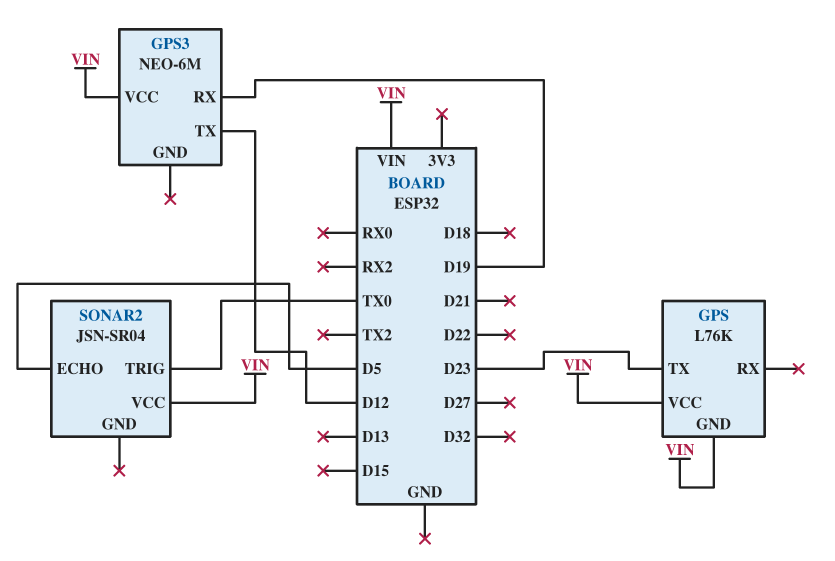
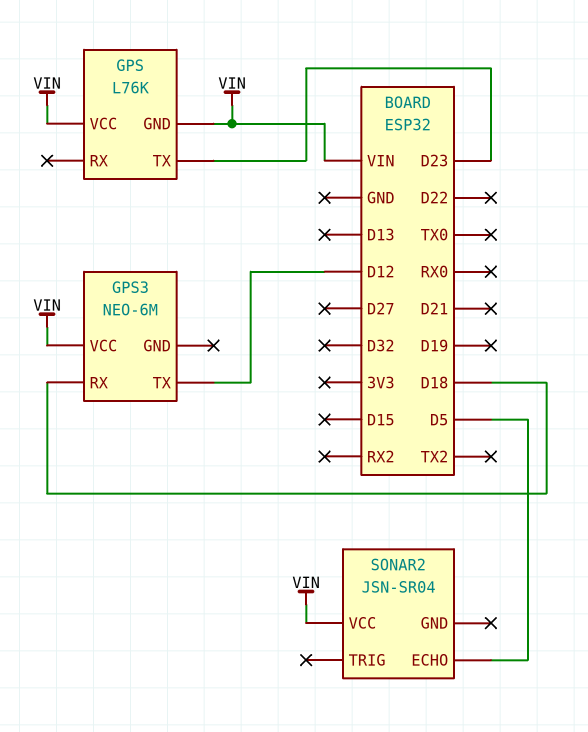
GPS3 pin RX: D19 -> D18
SONAR2 pin TRIG: TX0 -> none

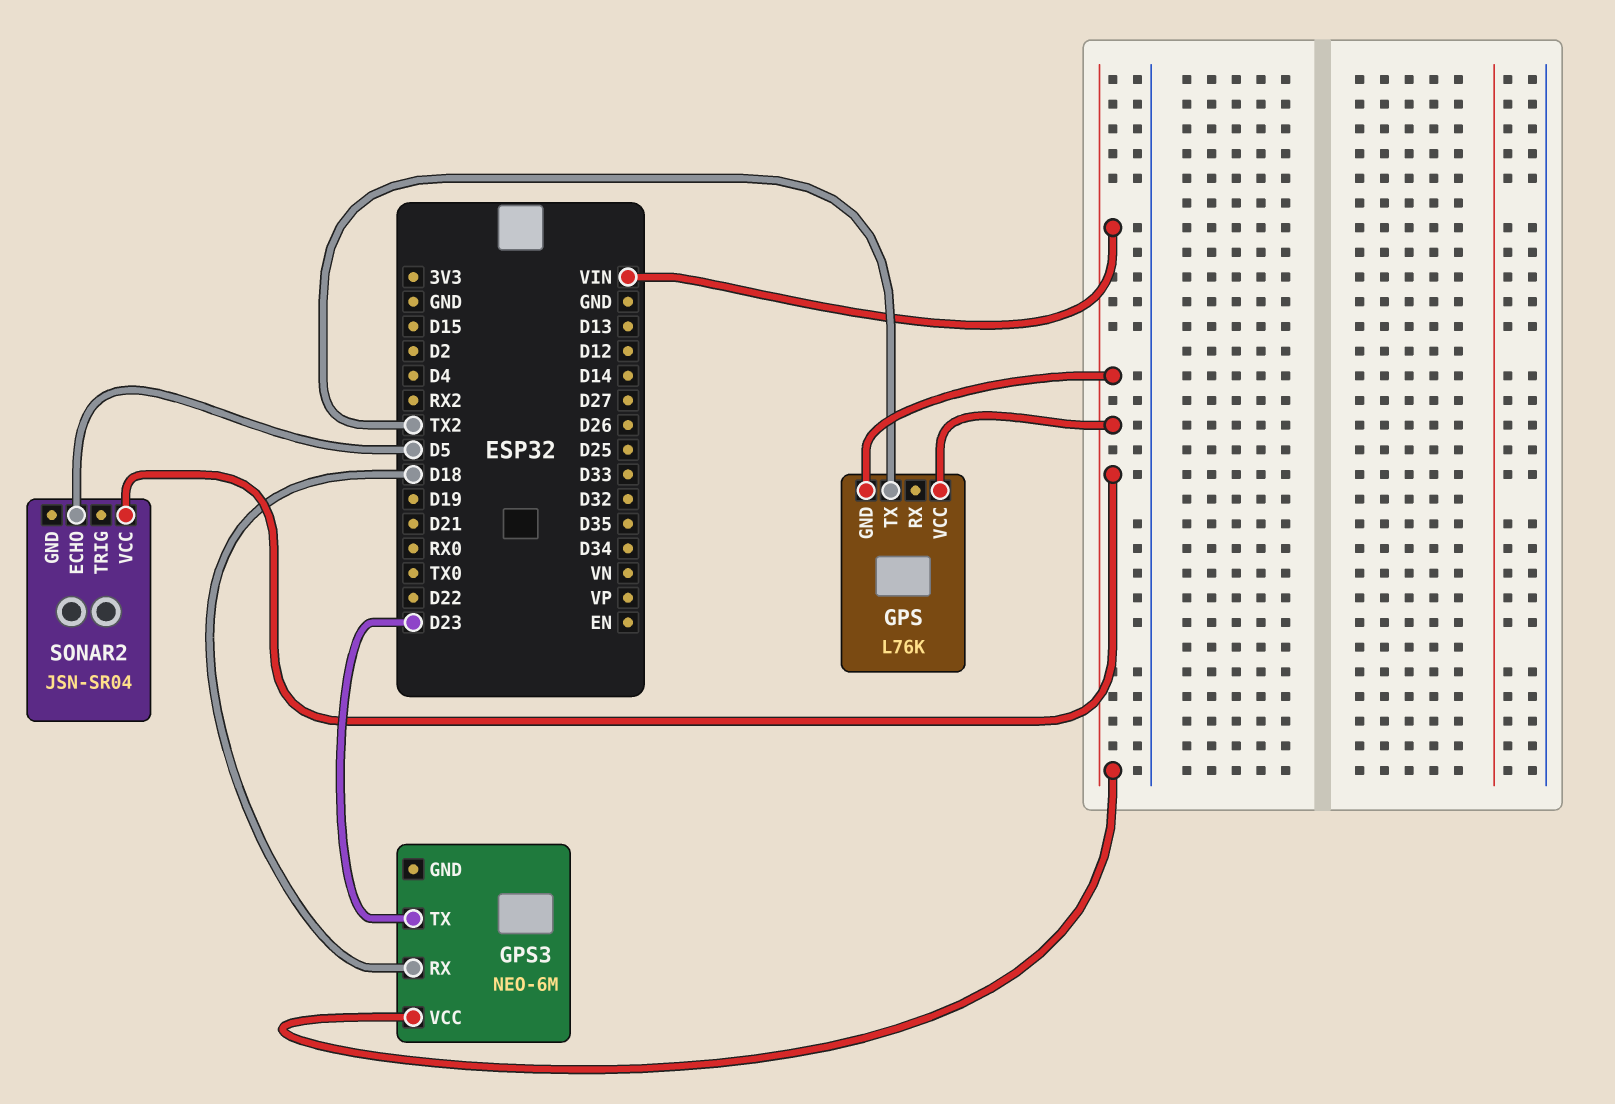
GPS pin TX: D23 -> TX2
GPS3 pin TX: D12 -> D23

